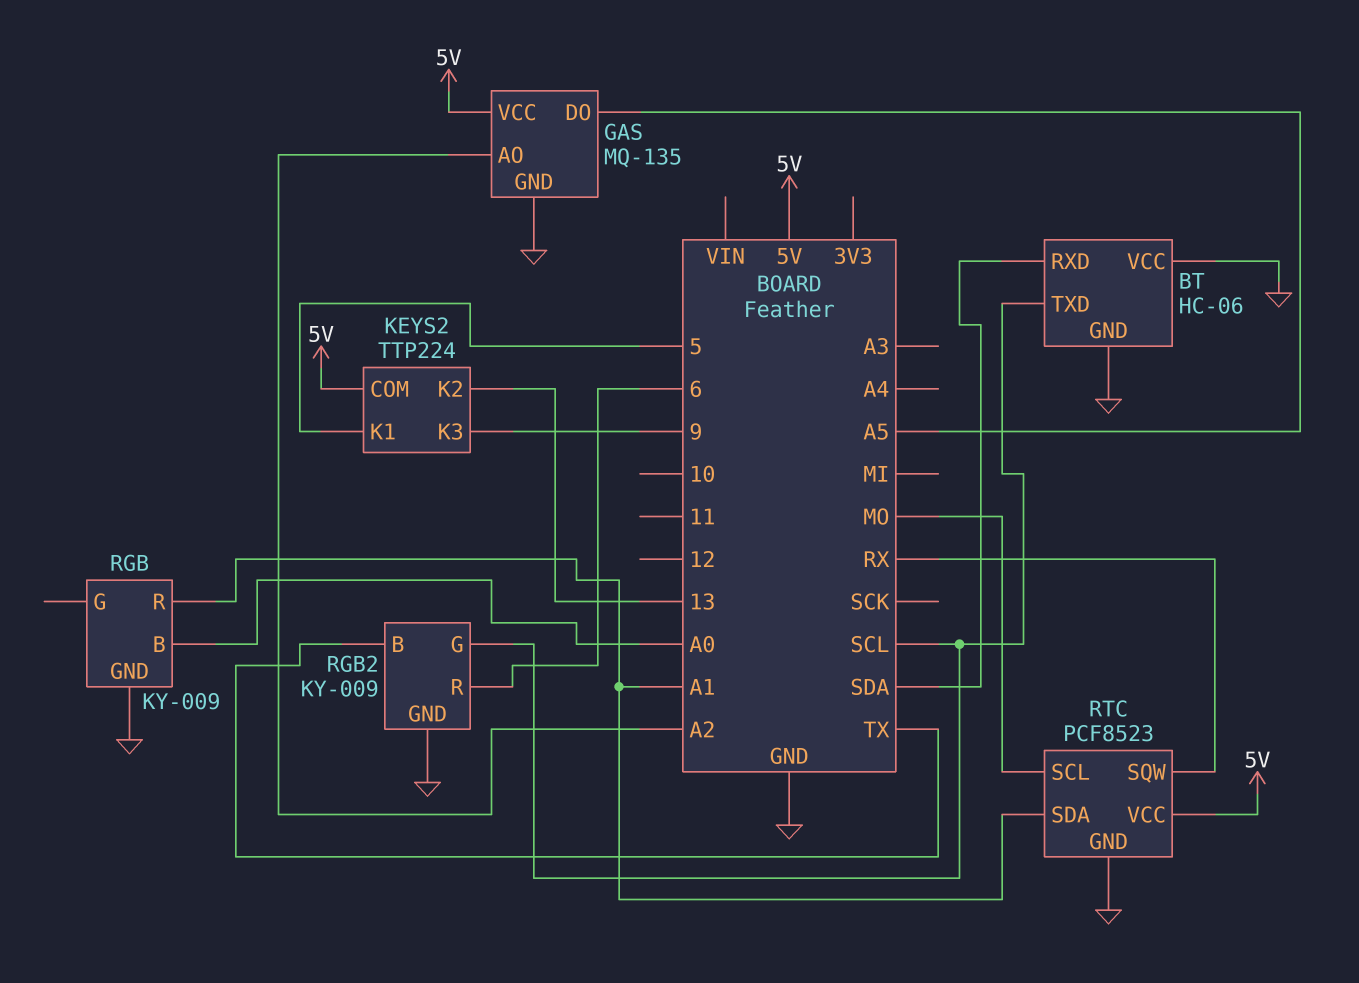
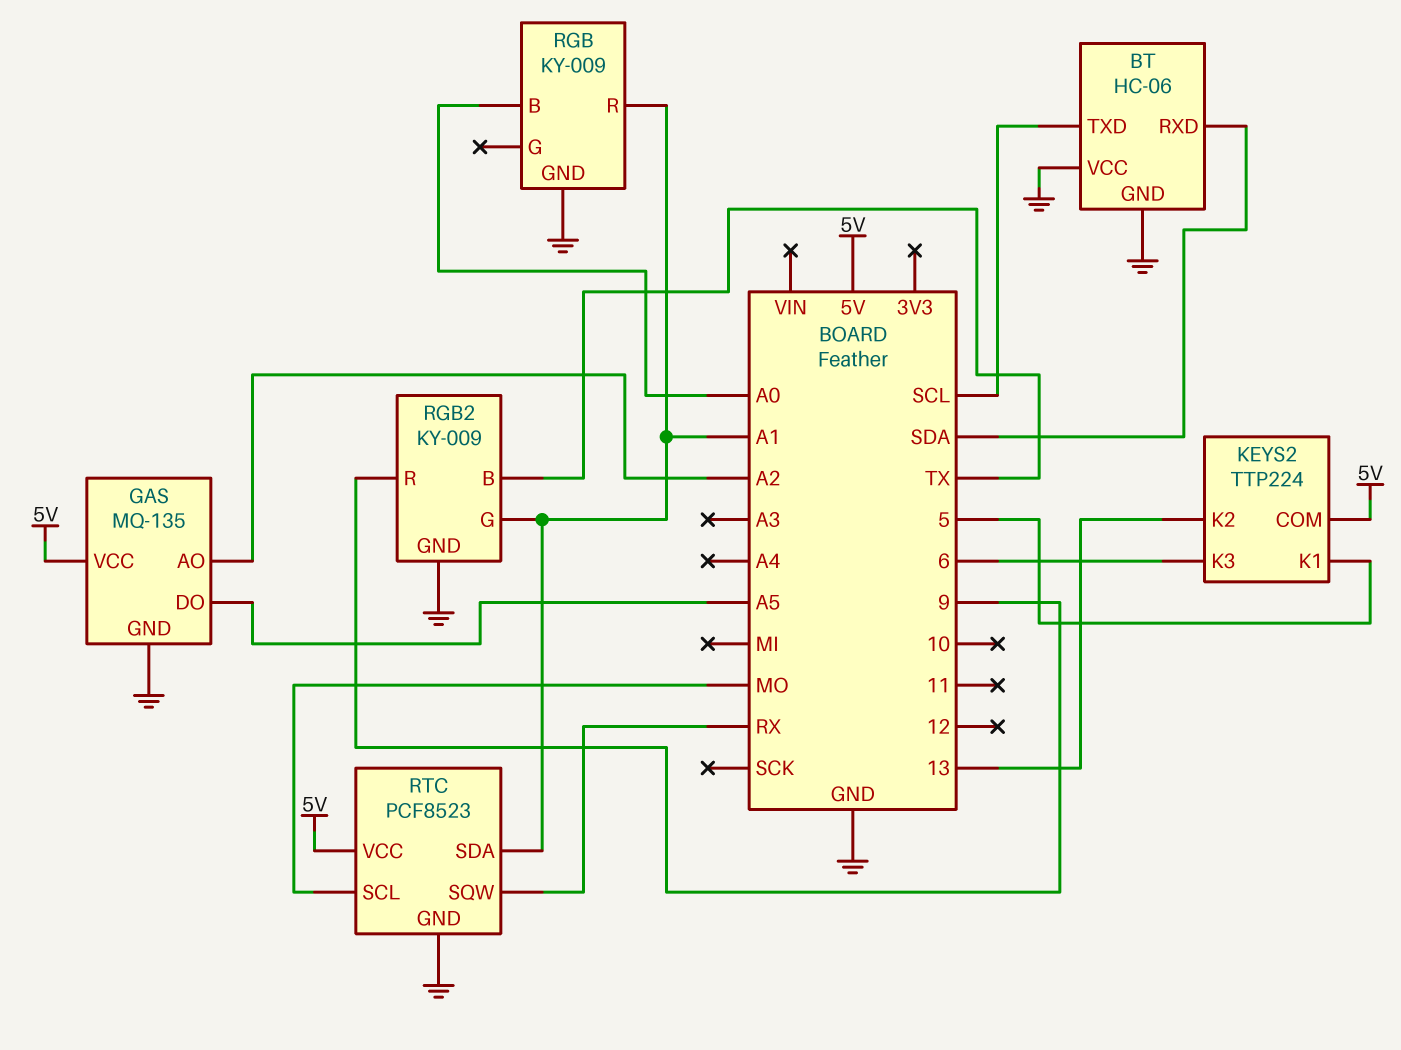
KEYS2 pin K3: 9 -> 6
RGB2 pin G: SCL -> A1
RGB2 pin R: 6 -> 9

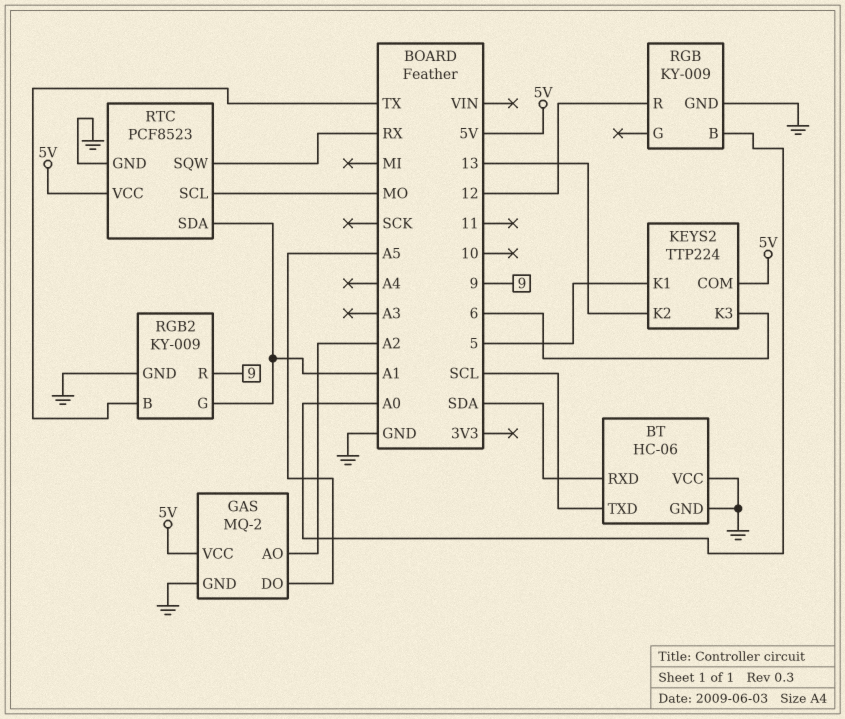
GAS: MQ-135 -> MQ-2
RGB pin R: A1 -> 12

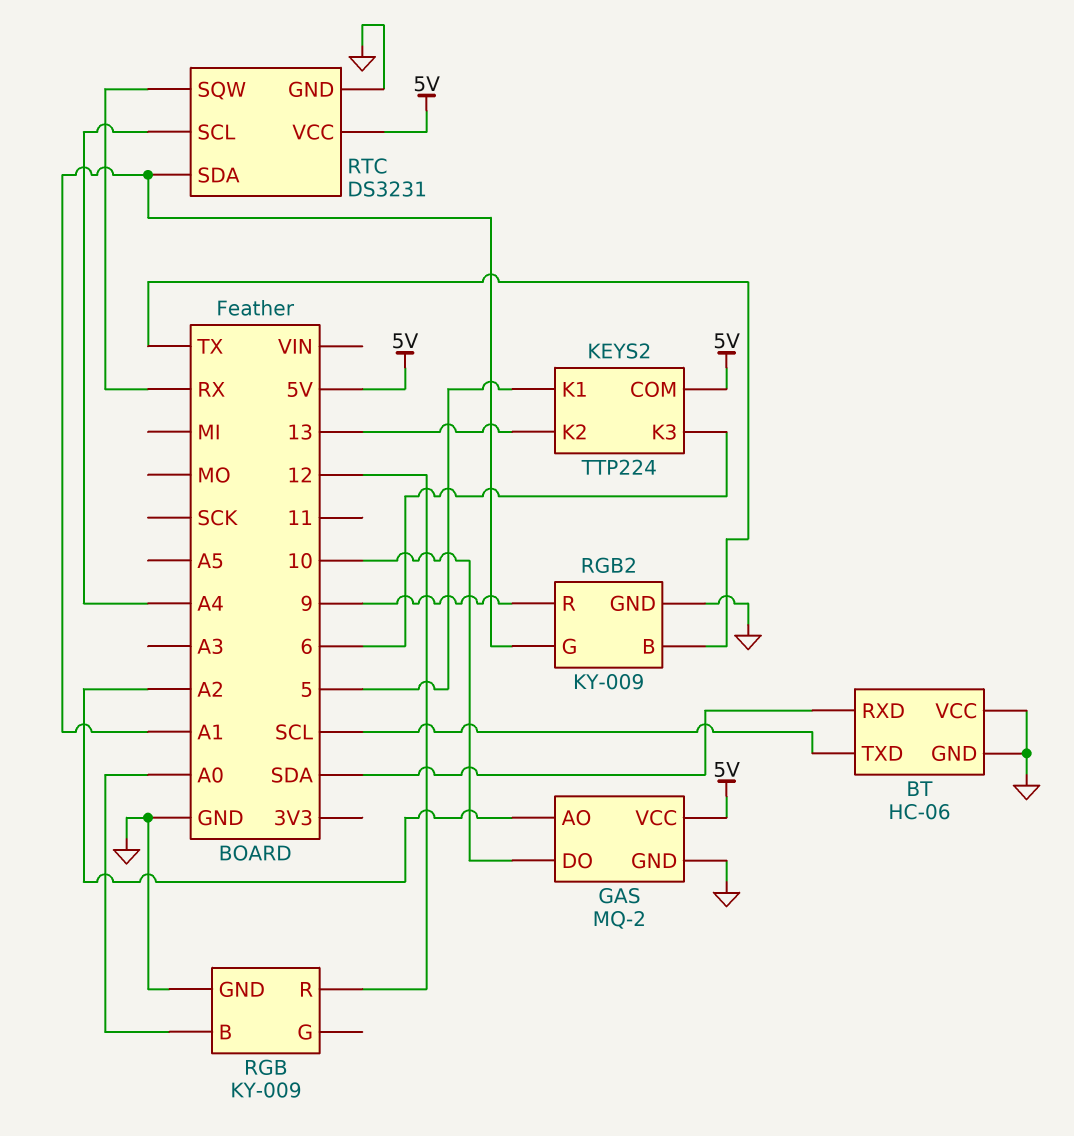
GAS pin DO: A5 -> 10
RTC: PCF8523 -> DS3231
RTC pin SCL: MO -> A4

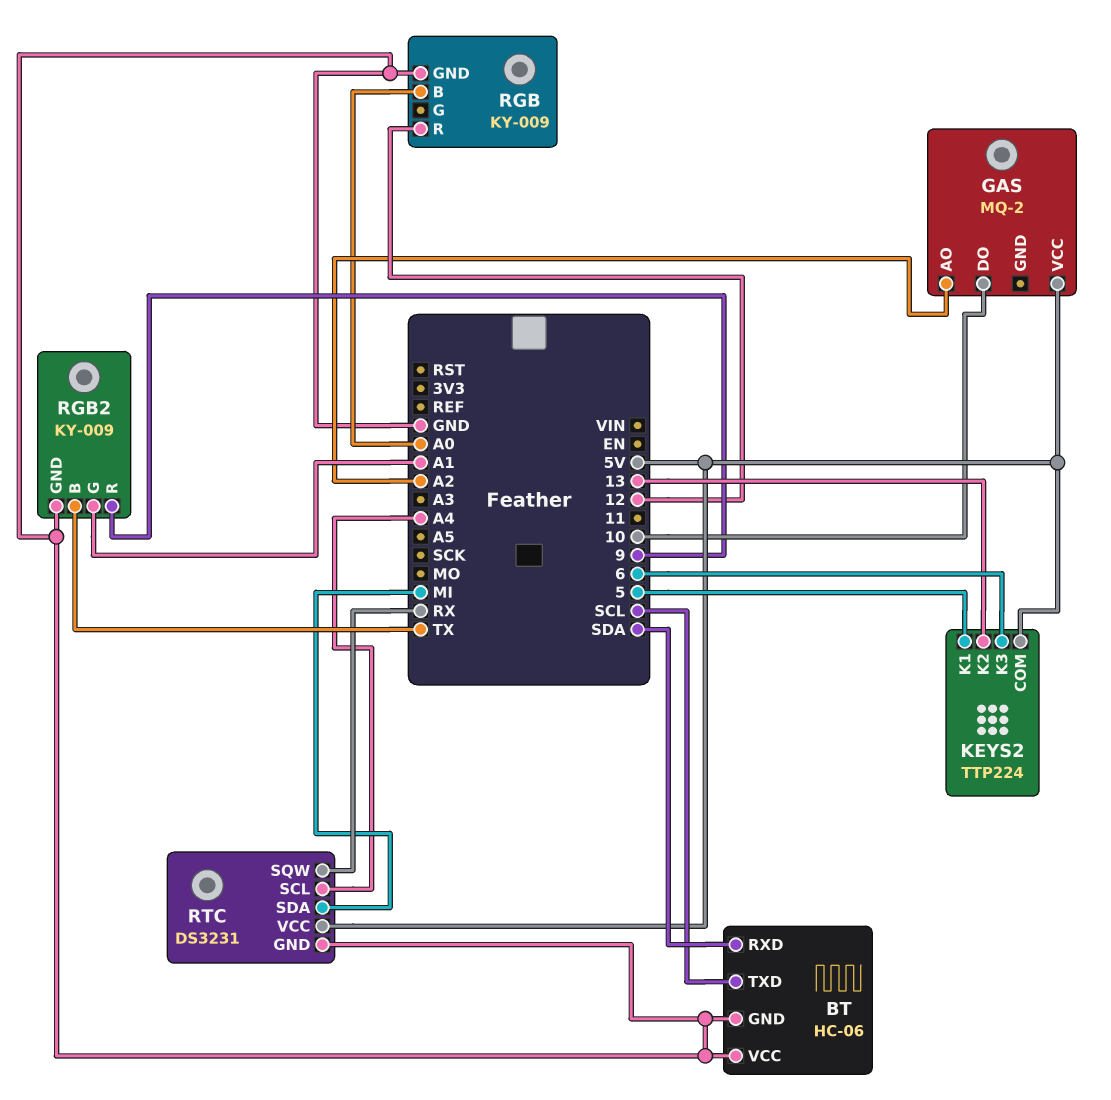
GAS pin GND: GND -> none
RTC pin SDA: A1 -> MI

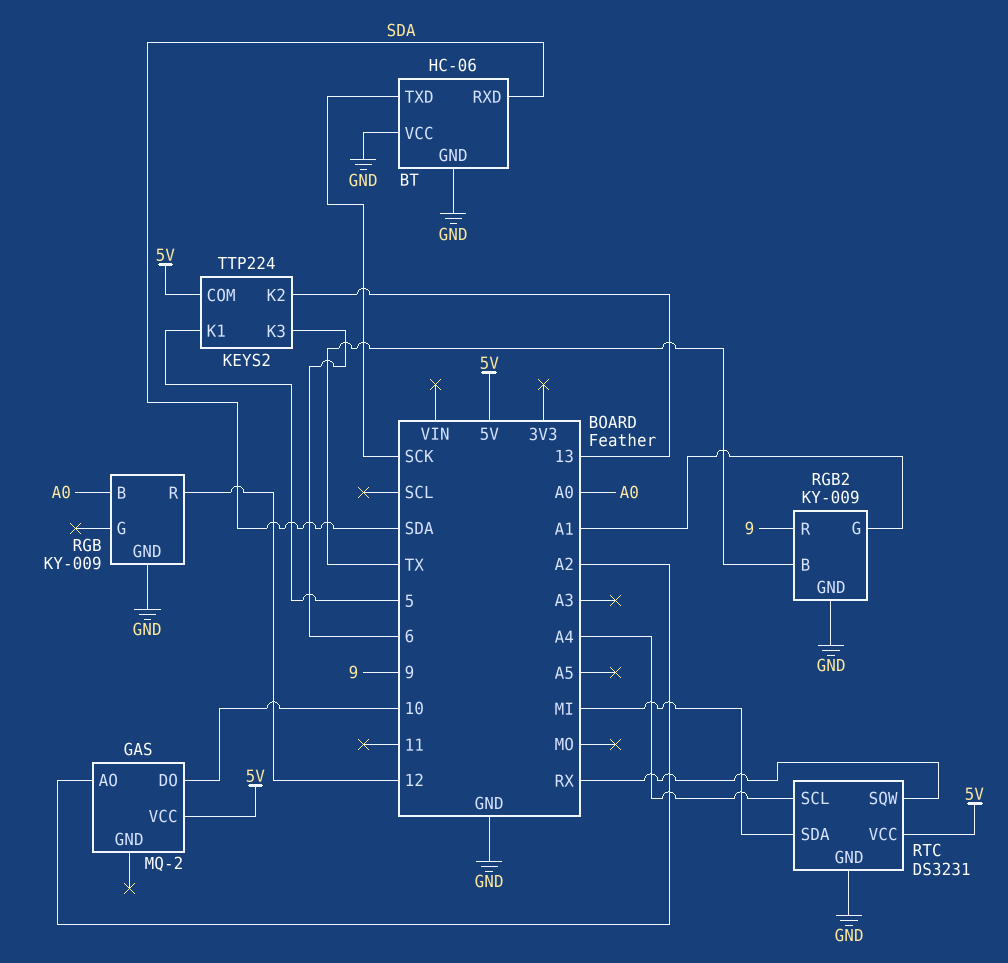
BT pin TXD: SCL -> SCK

